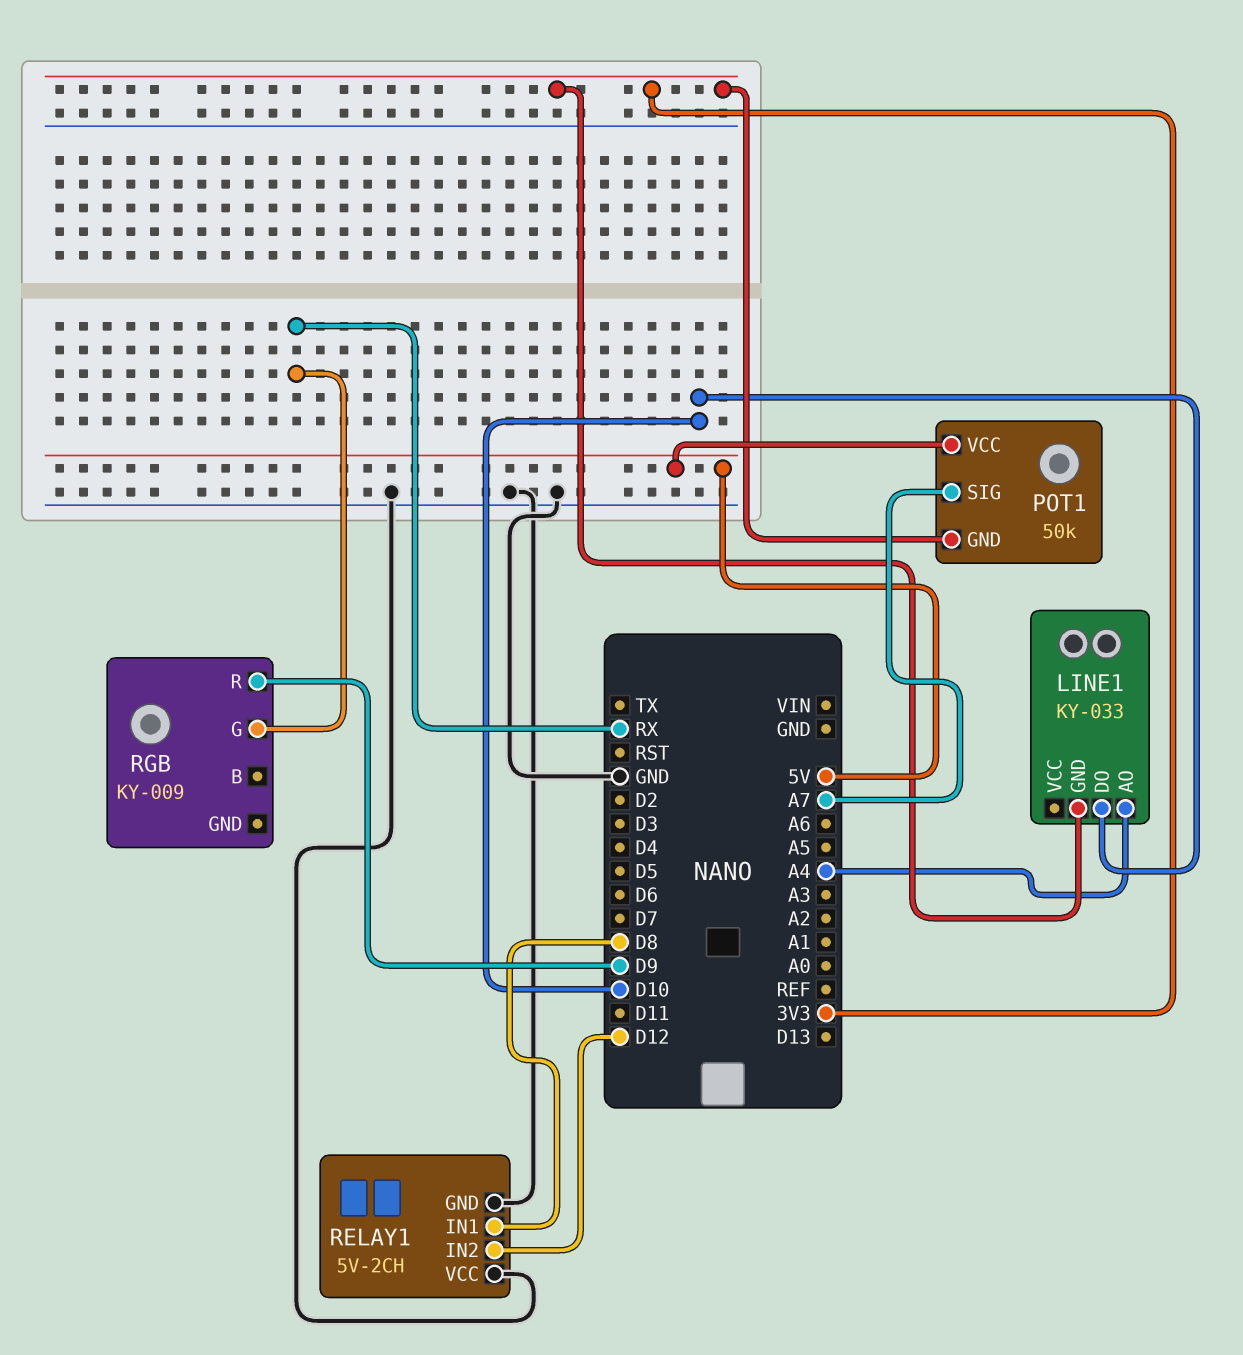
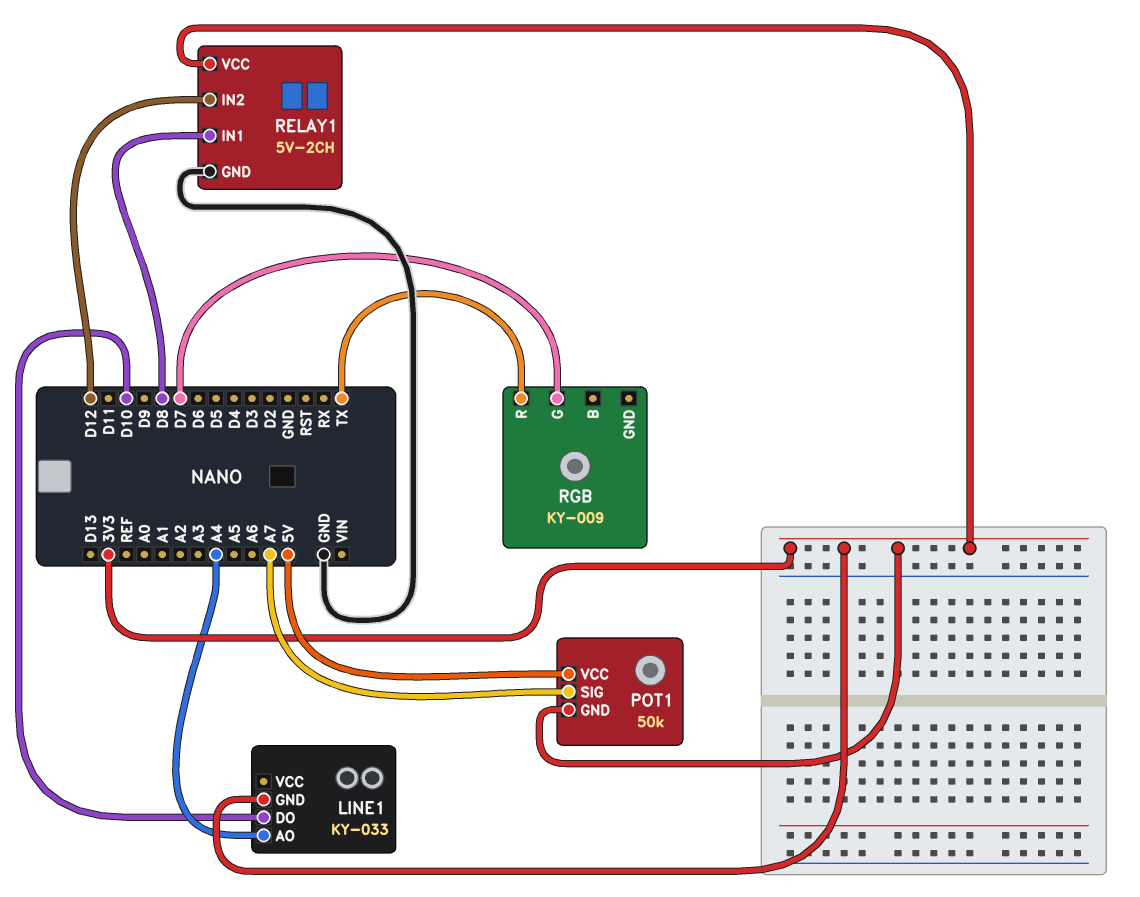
RELAY1 pin VCC: GND -> 3V3
RGB pin G: RX -> D7
RGB pin R: D9 -> TX

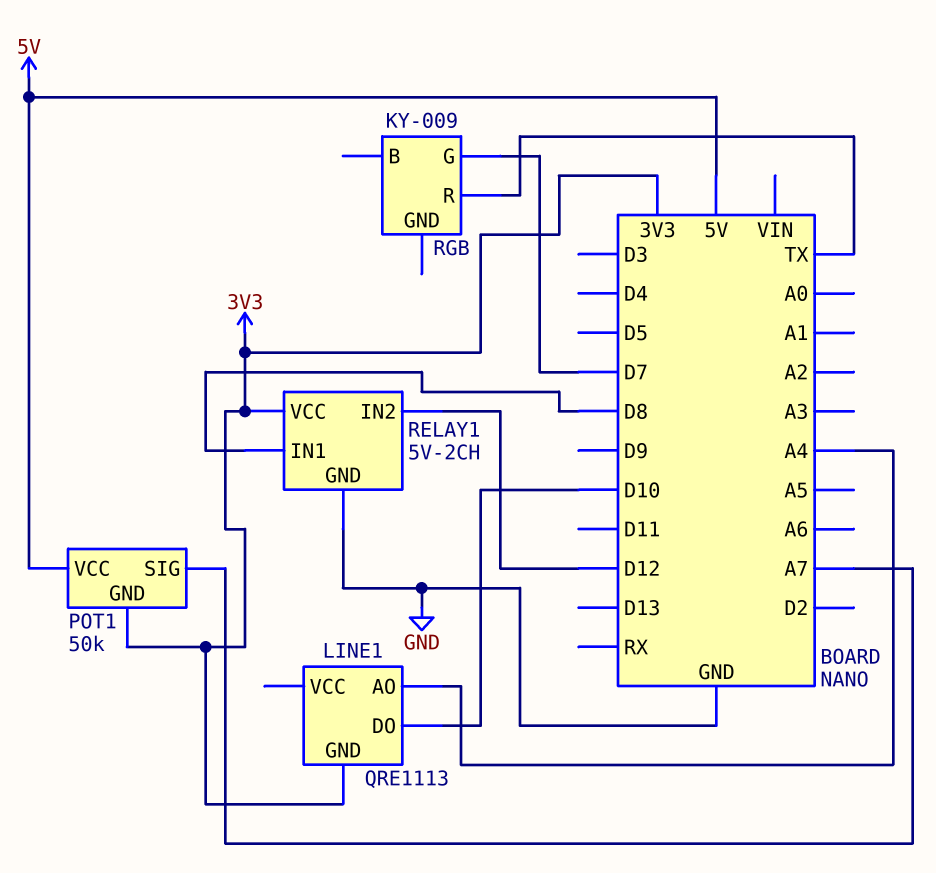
LINE1: KY-033 -> QRE1113

